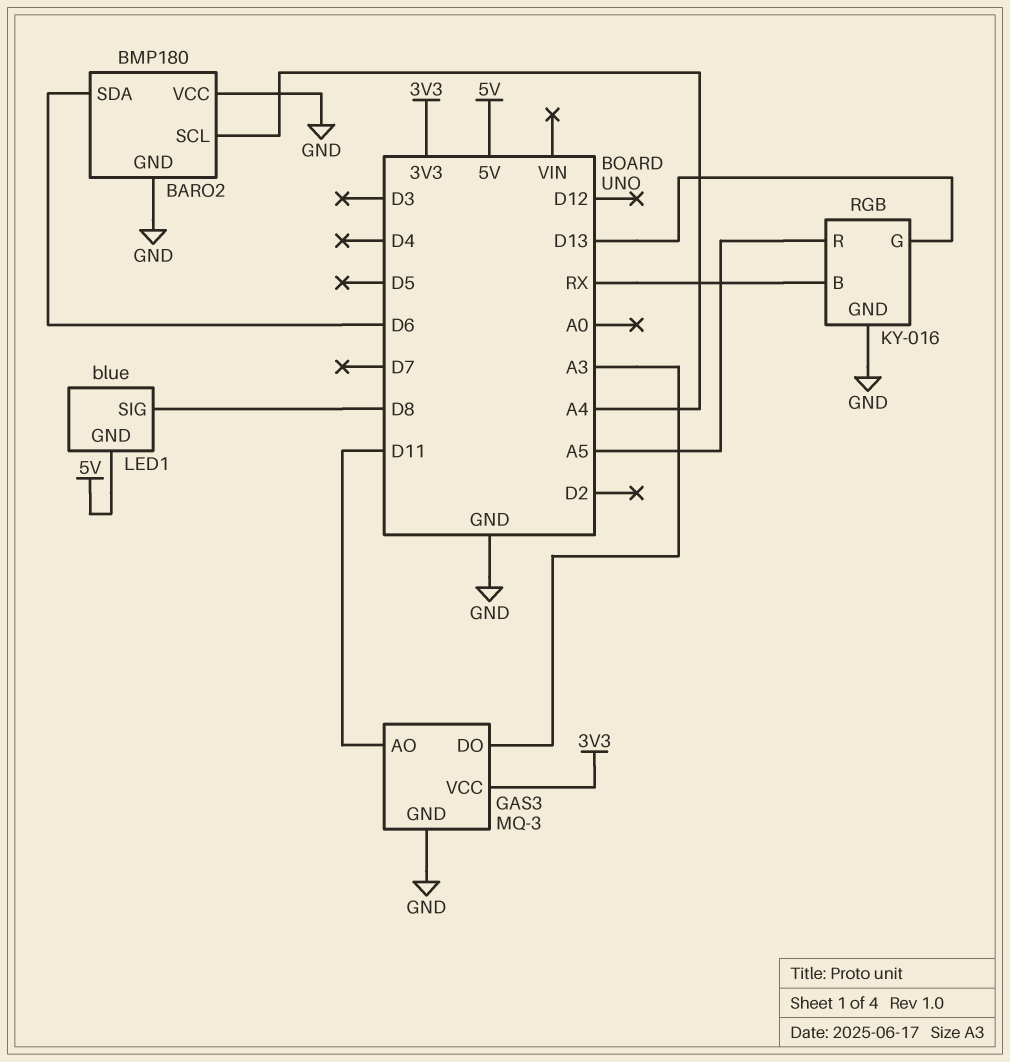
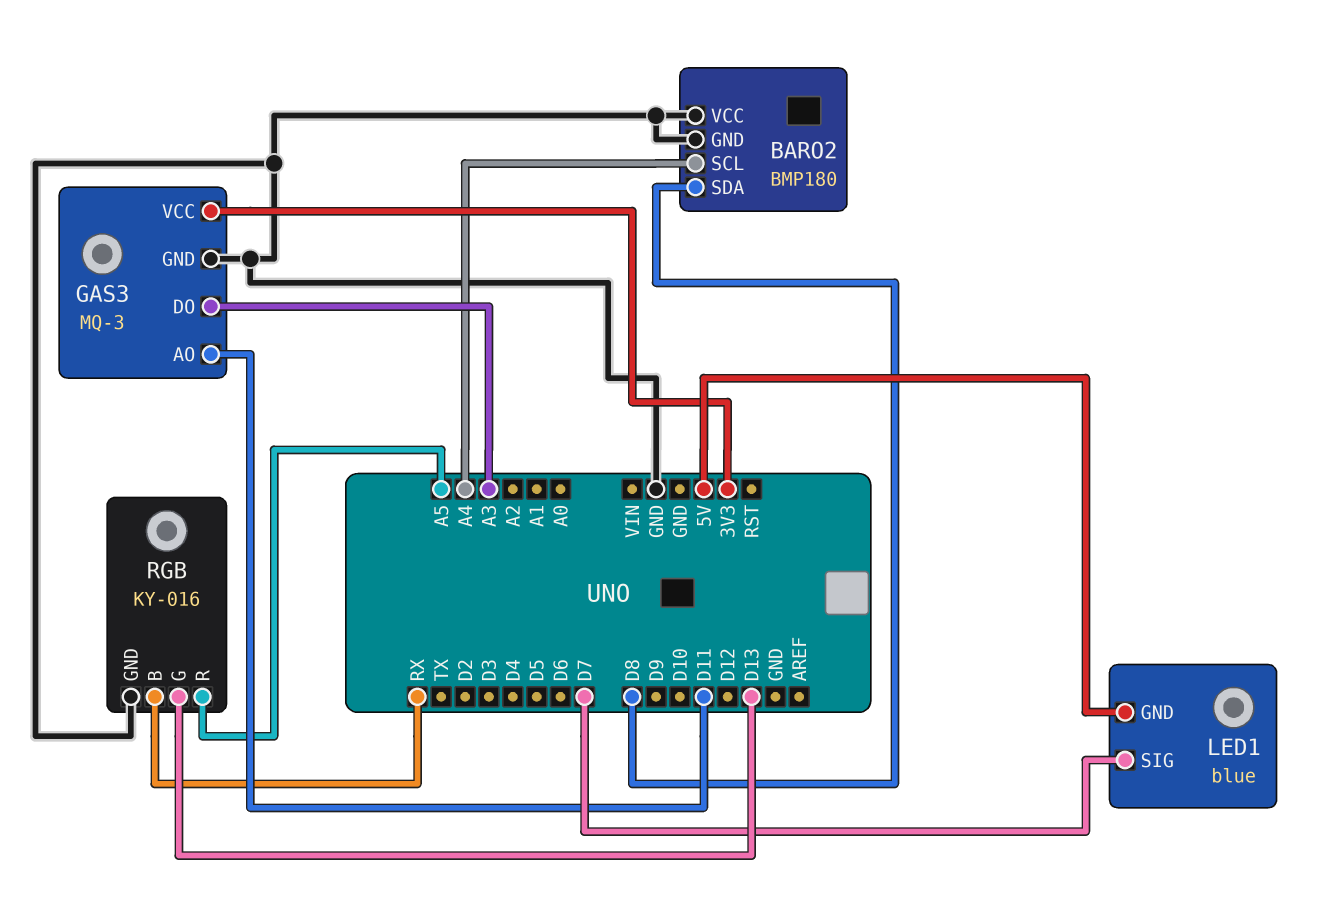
BARO2 pin SDA: D6 -> D8
LED1 pin SIG: D8 -> D7

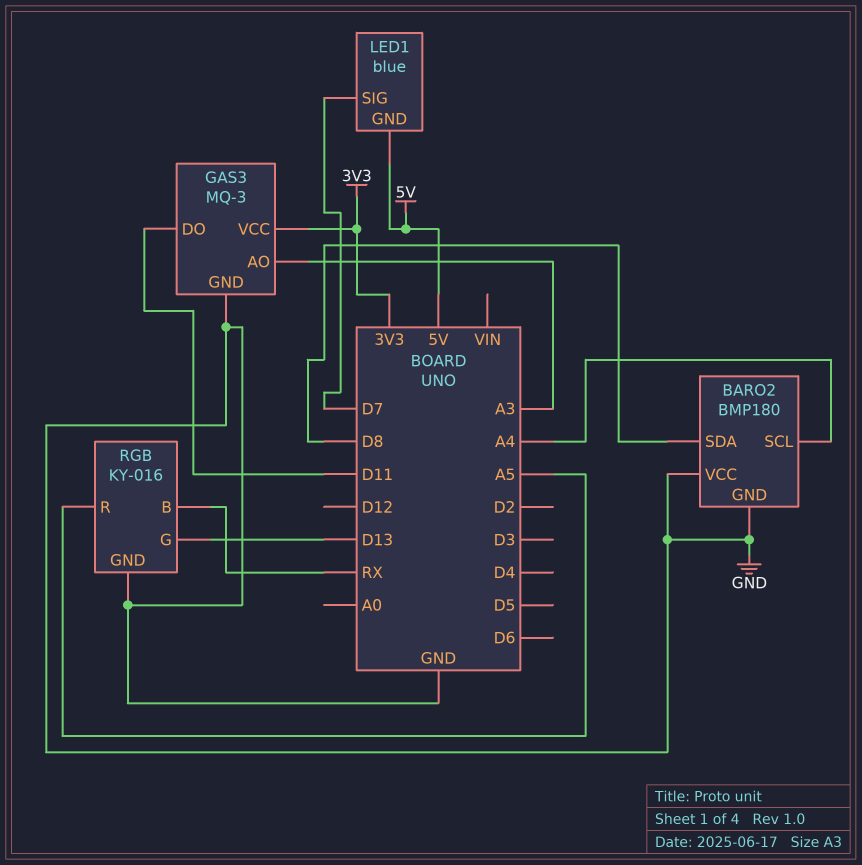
GAS3 pin AO: D11 -> A3
GAS3 pin DO: A3 -> D11

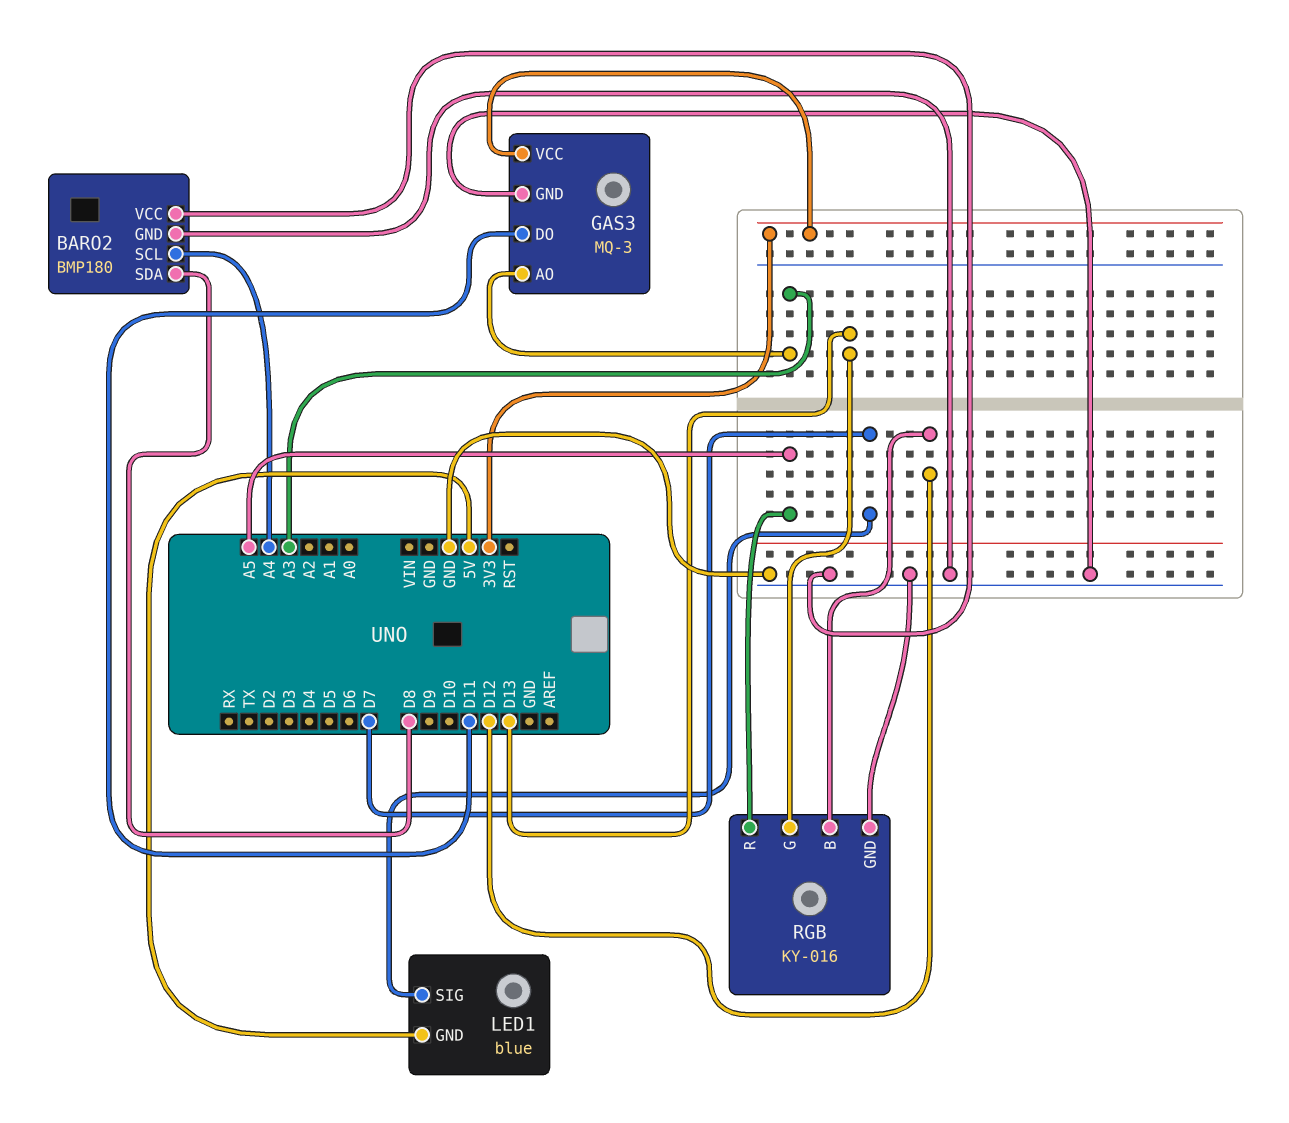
RGB pin B: RX -> D12

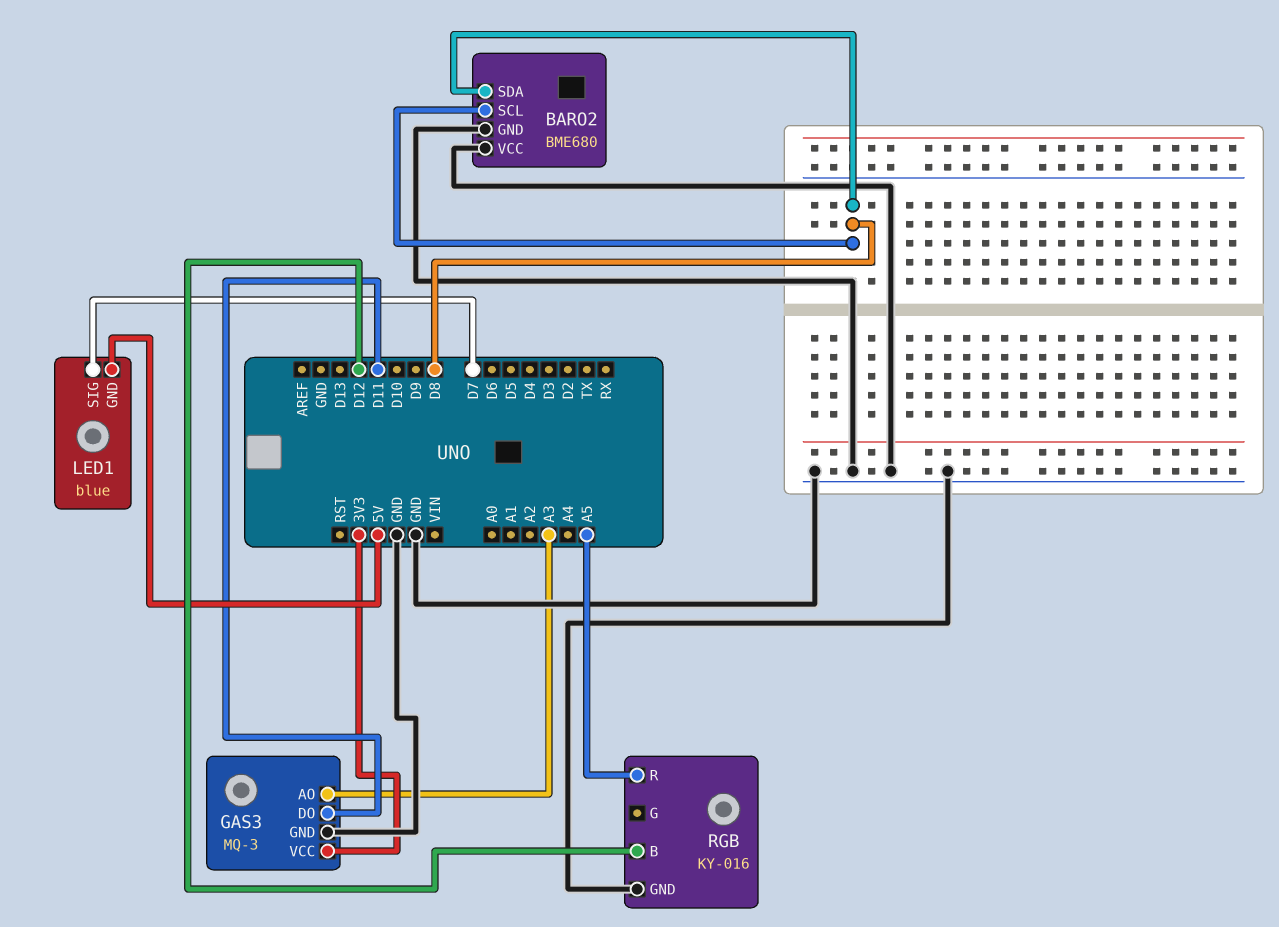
BARO2: BMP180 -> BME680
BARO2 pin SCL: A4 -> D8
RGB pin G: D13 -> none

